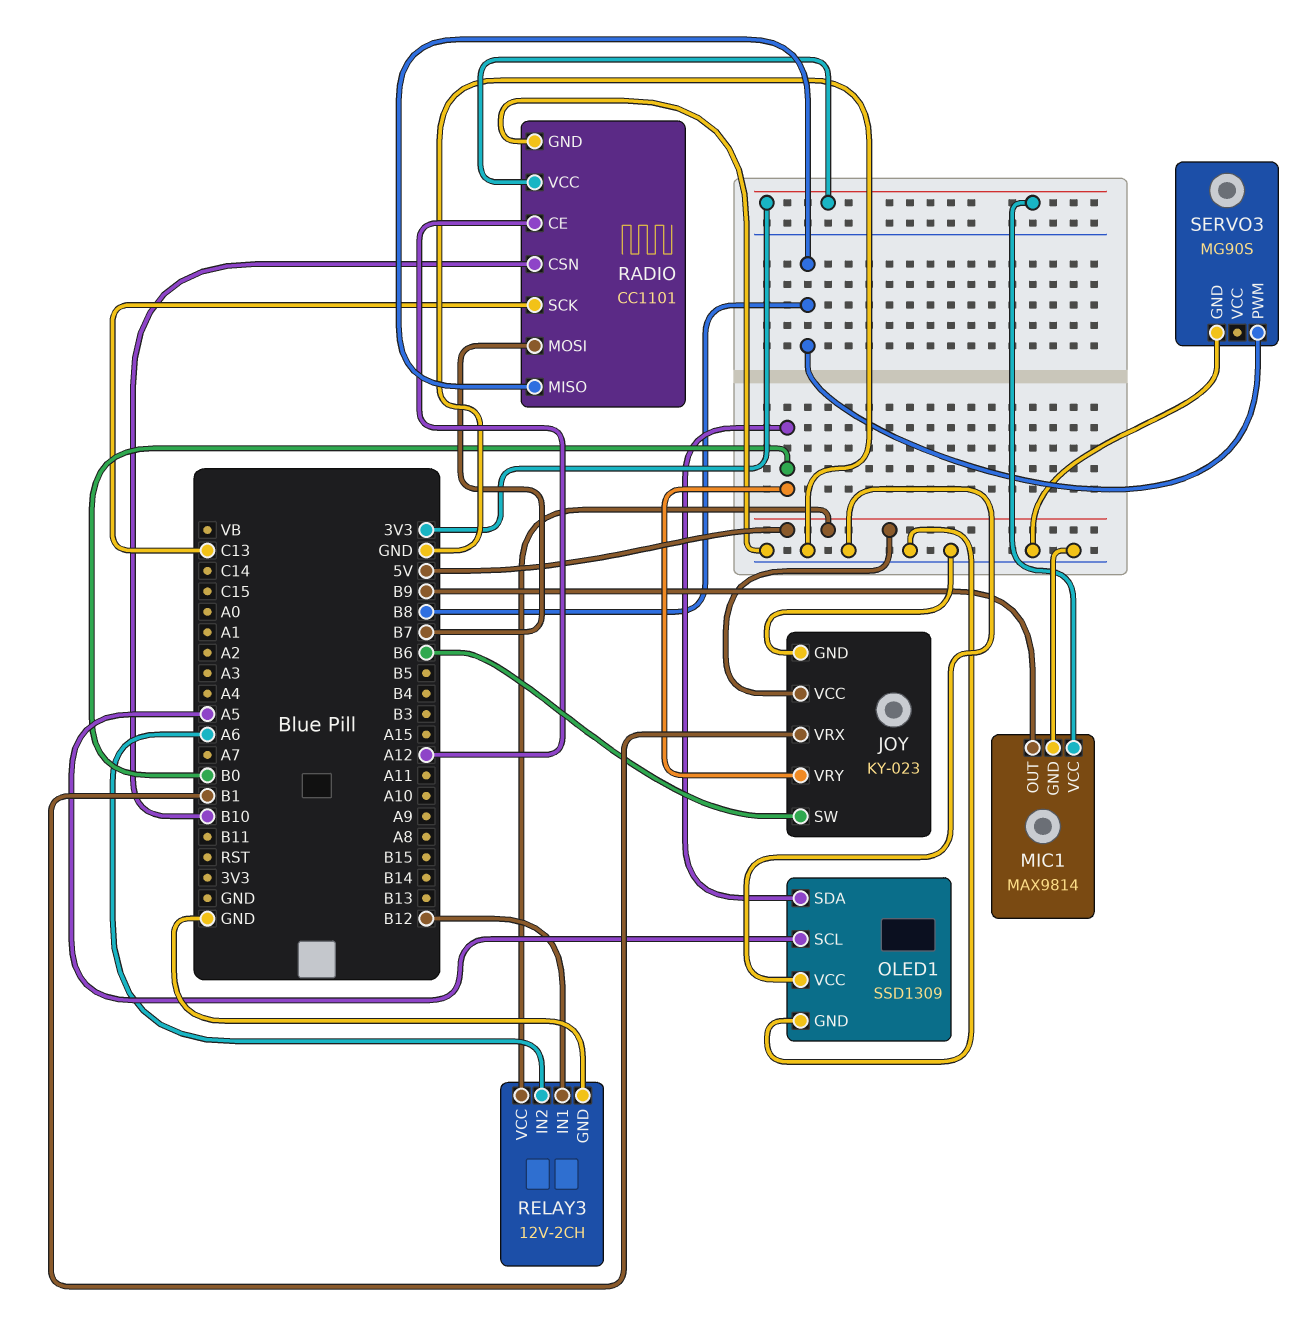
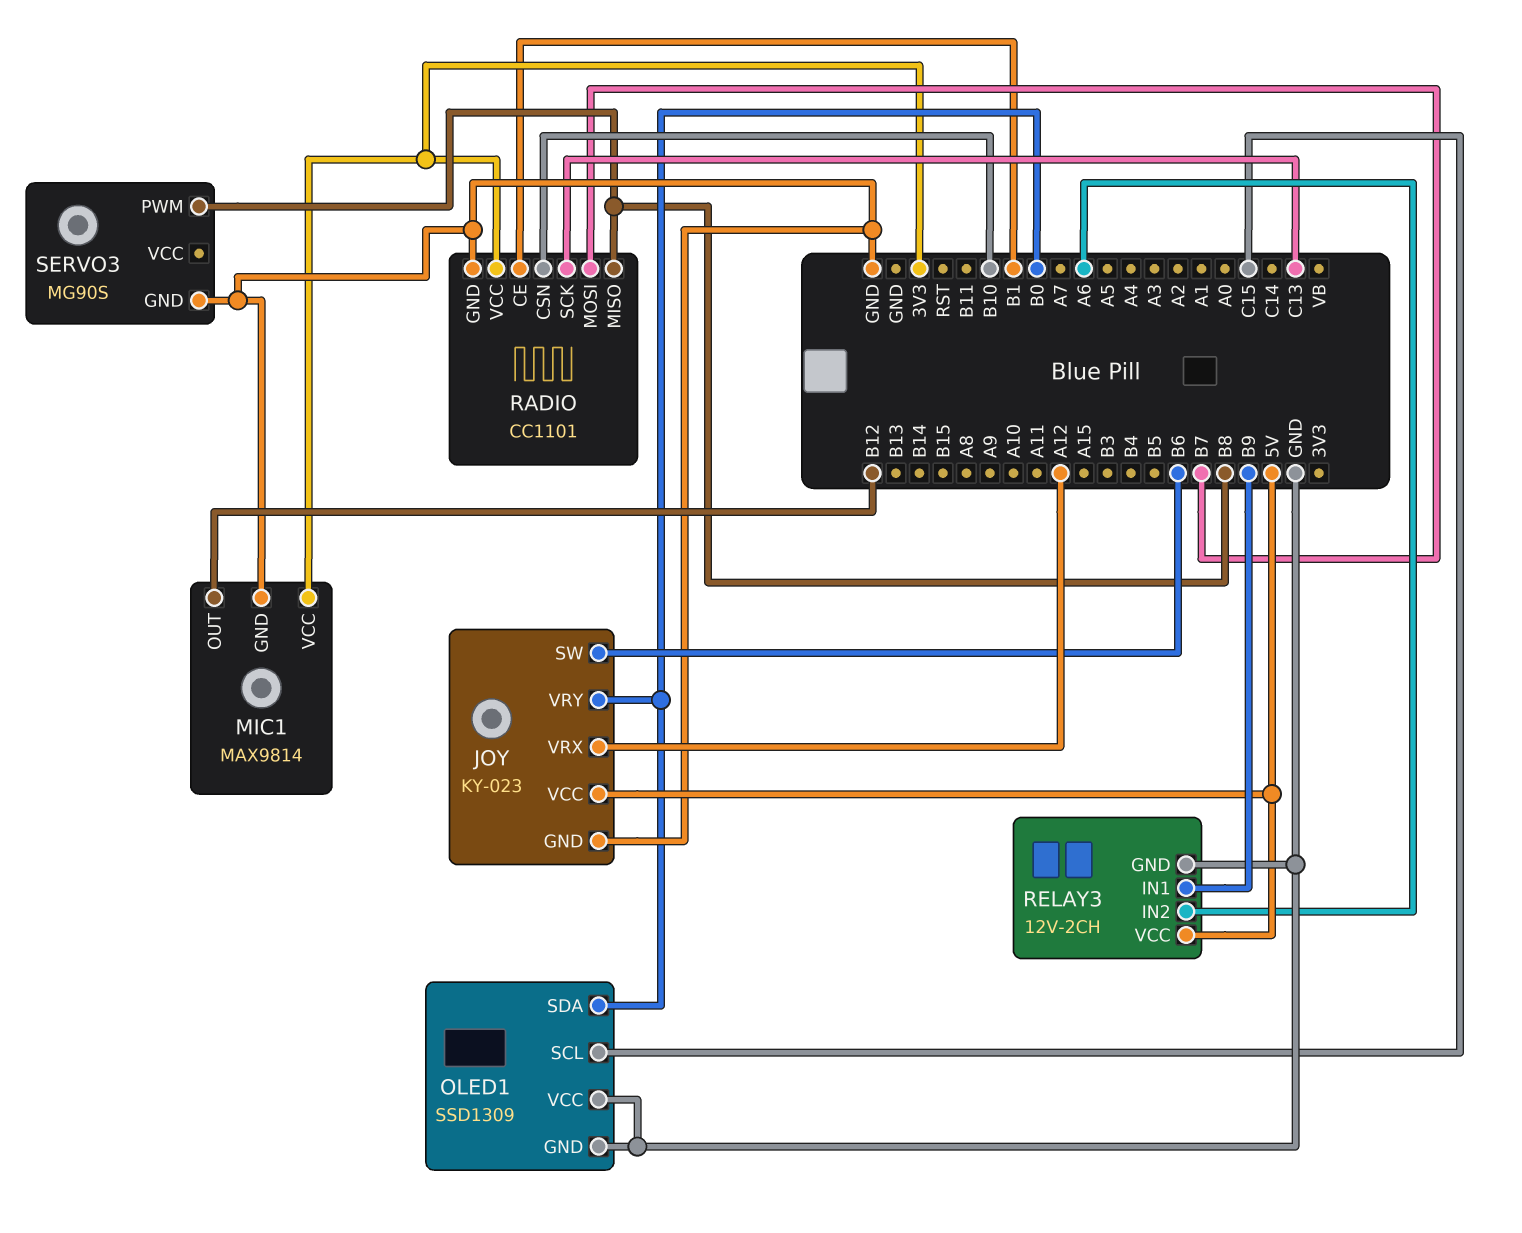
JOY pin VRX: B1 -> A12
MIC1 pin OUT: B9 -> B12
OLED1 pin SCL: A5 -> C15
RADIO pin CE: A12 -> B1
RELAY3 pin IN1: B12 -> B9

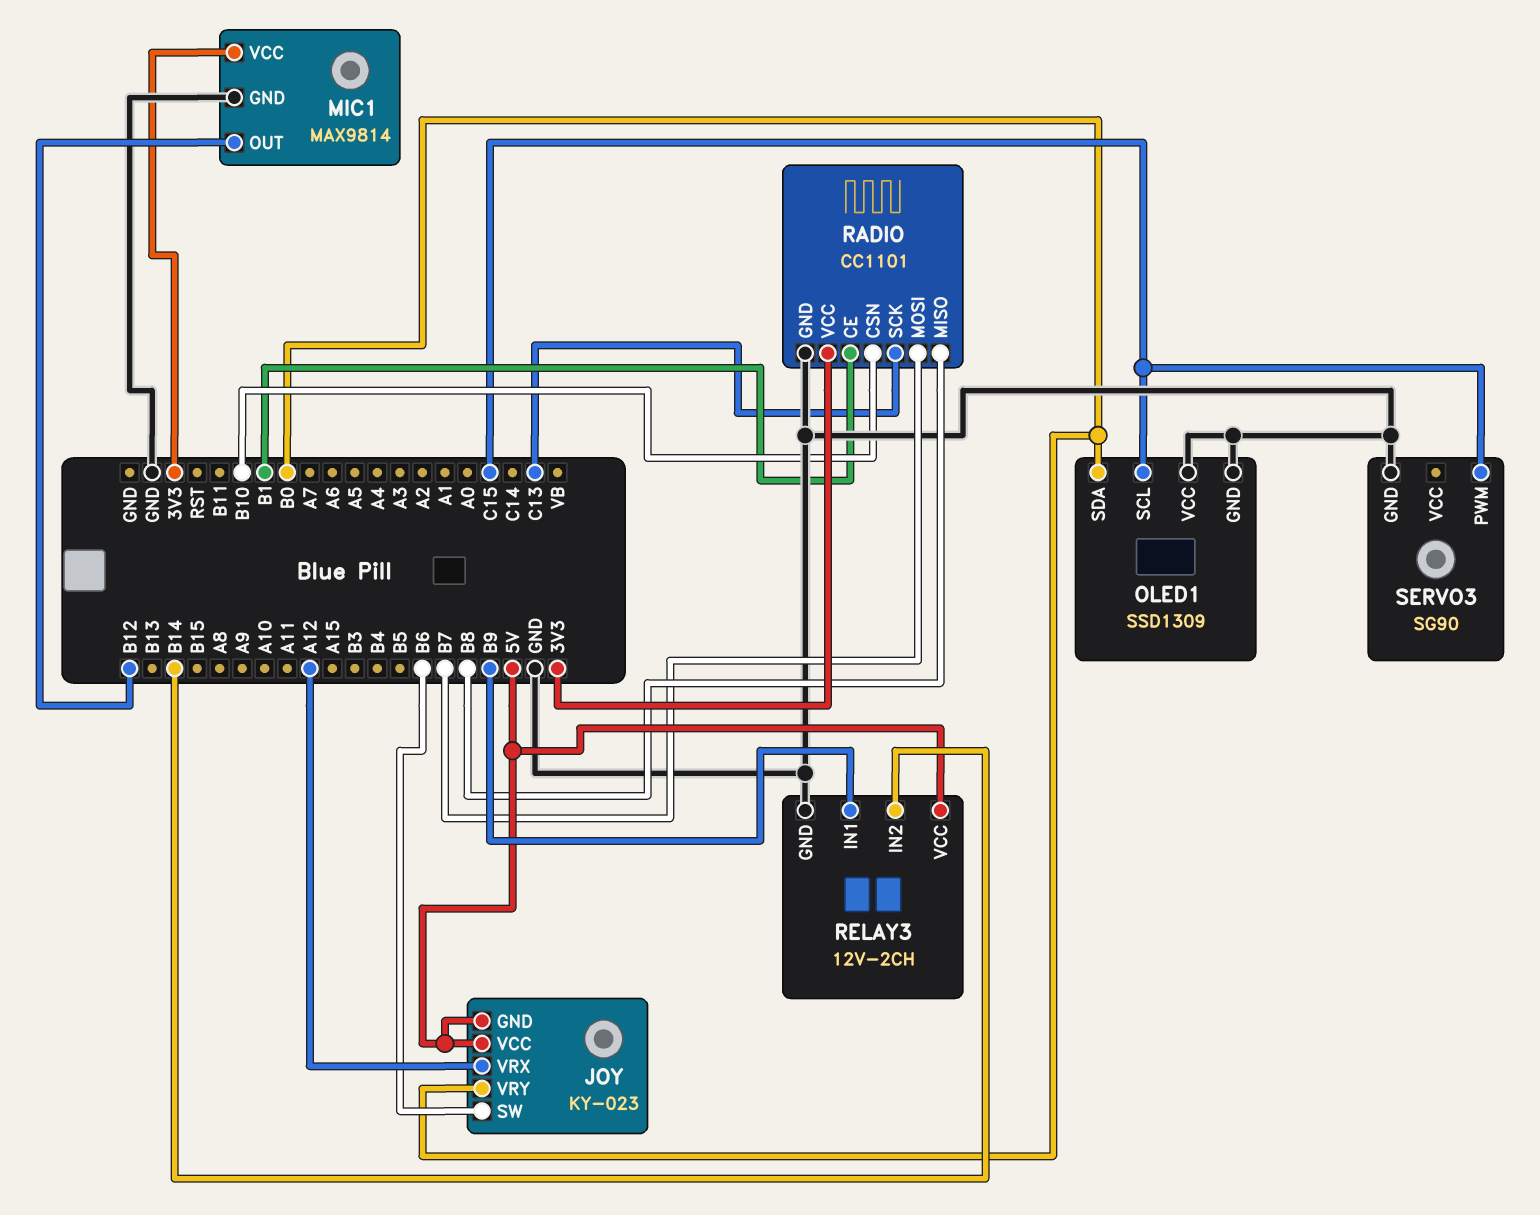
JOY pin GND: GND -> 5V
RELAY3 pin IN2: A6 -> B14
SERVO3: MG90S -> SG90
SERVO3 pin PWM: B8 -> C15

